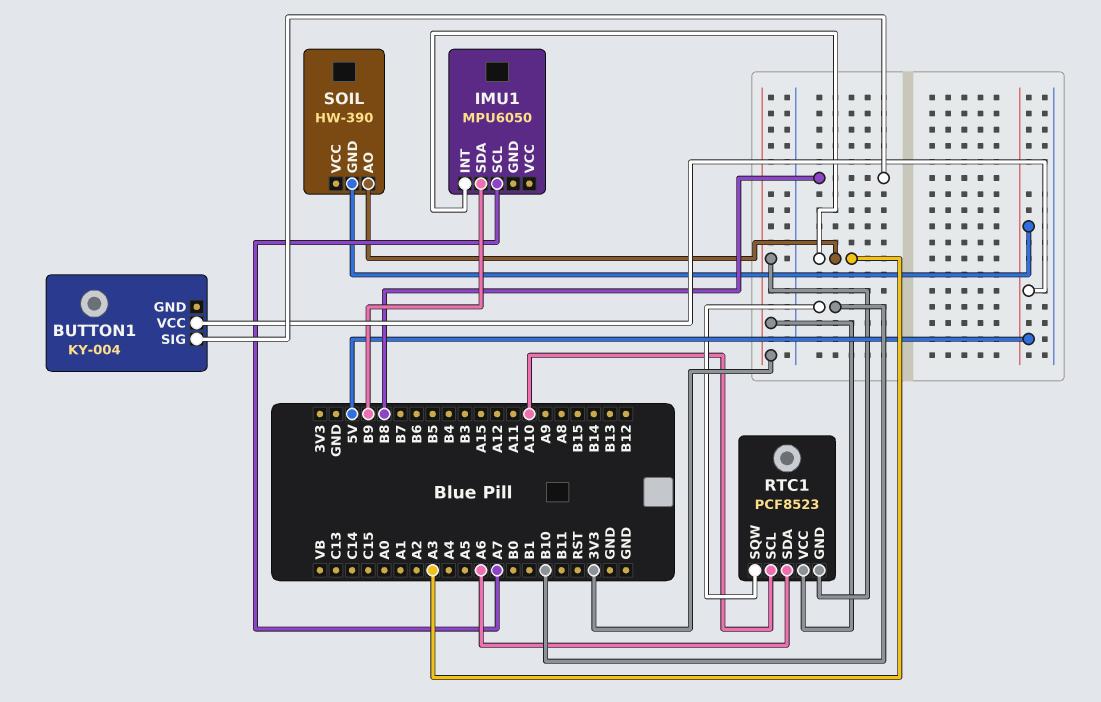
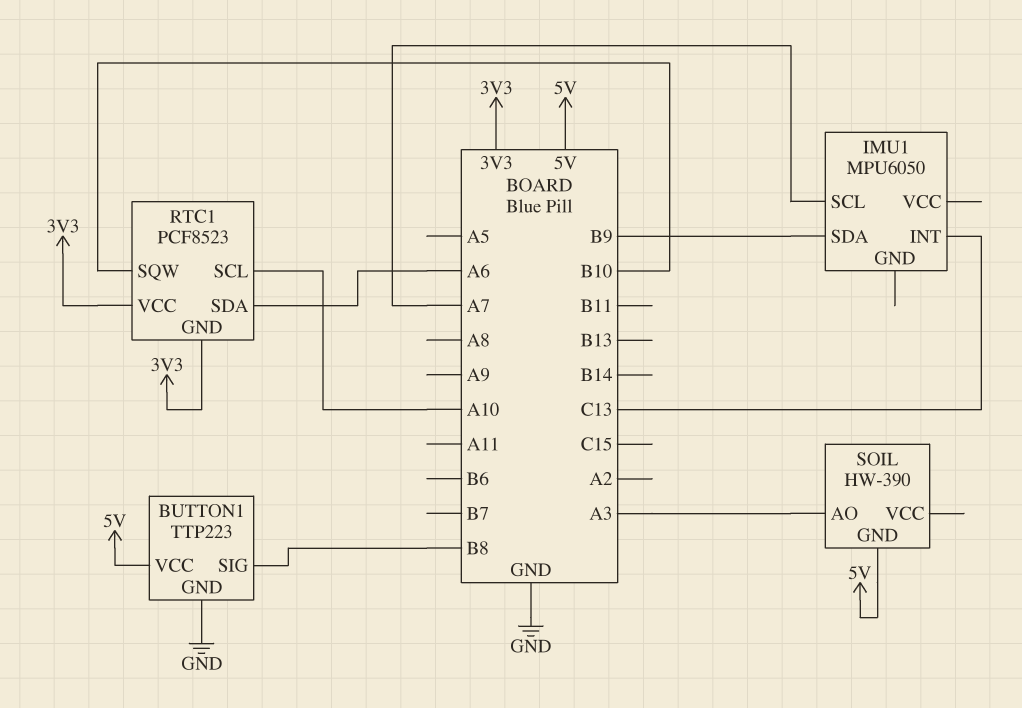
BUTTON1: KY-004 -> TTP223
BUTTON1 pin GND: none -> GND
IMU1 pin INT: A3 -> C13

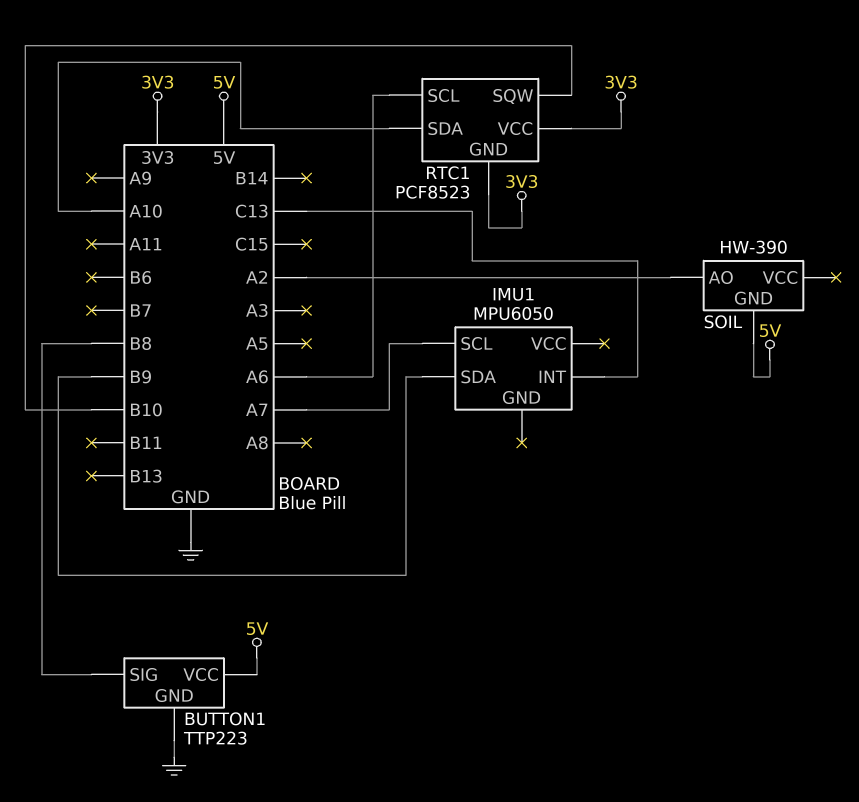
RTC1 pin SCL: A10 -> A6
RTC1 pin SDA: A6 -> A10
SOIL pin AO: A3 -> A2

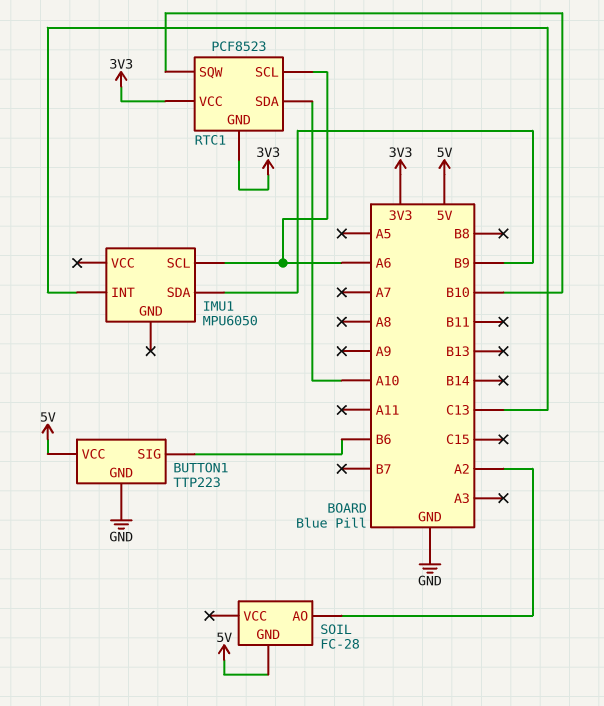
BUTTON1 pin SIG: B8 -> B6
IMU1 pin SCL: A7 -> A6
SOIL: HW-390 -> FC-28

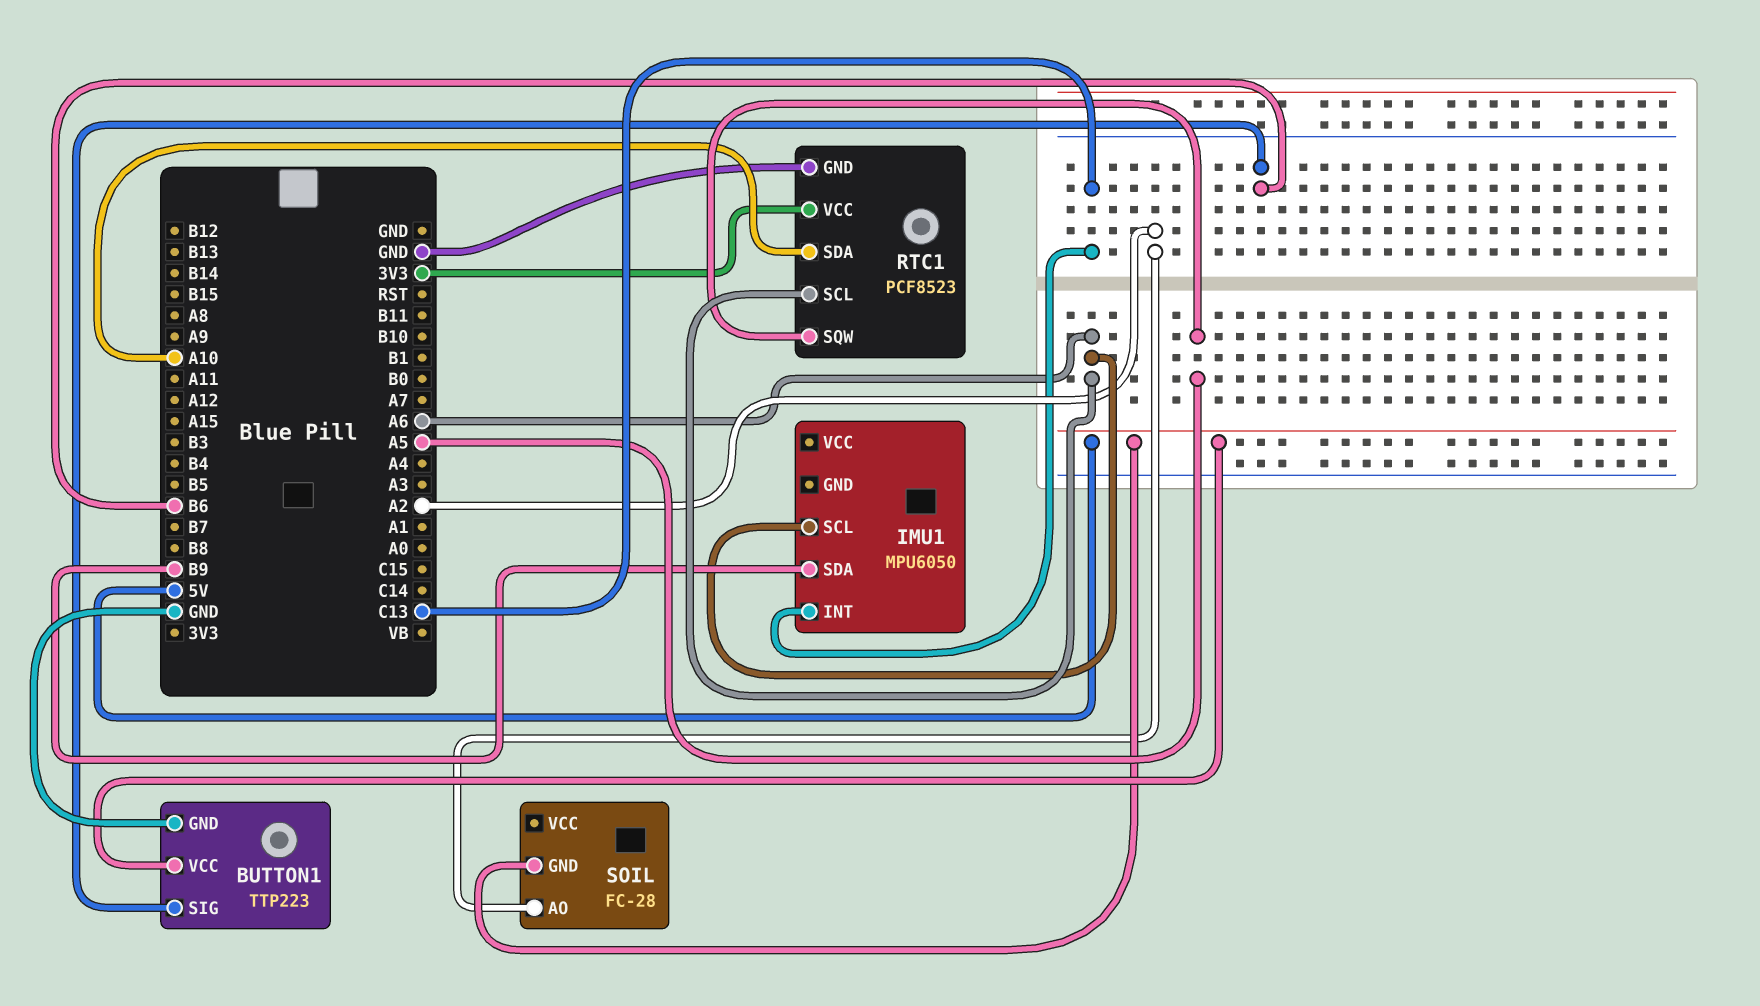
RTC1 pin GND: 3V3 -> GND
RTC1 pin SQW: B10 -> A5

